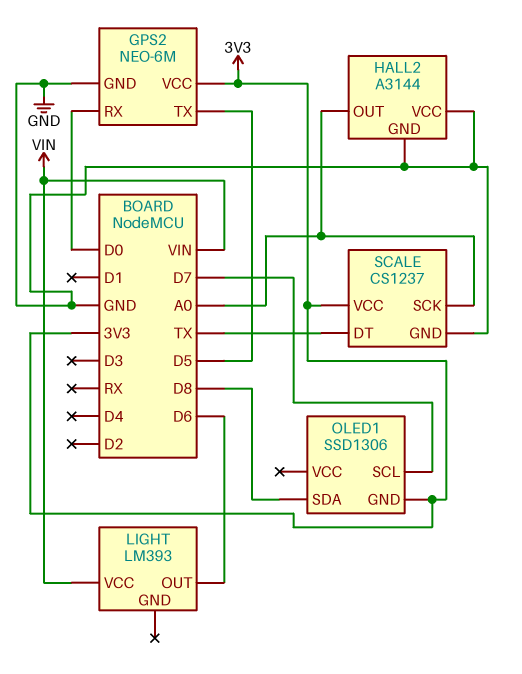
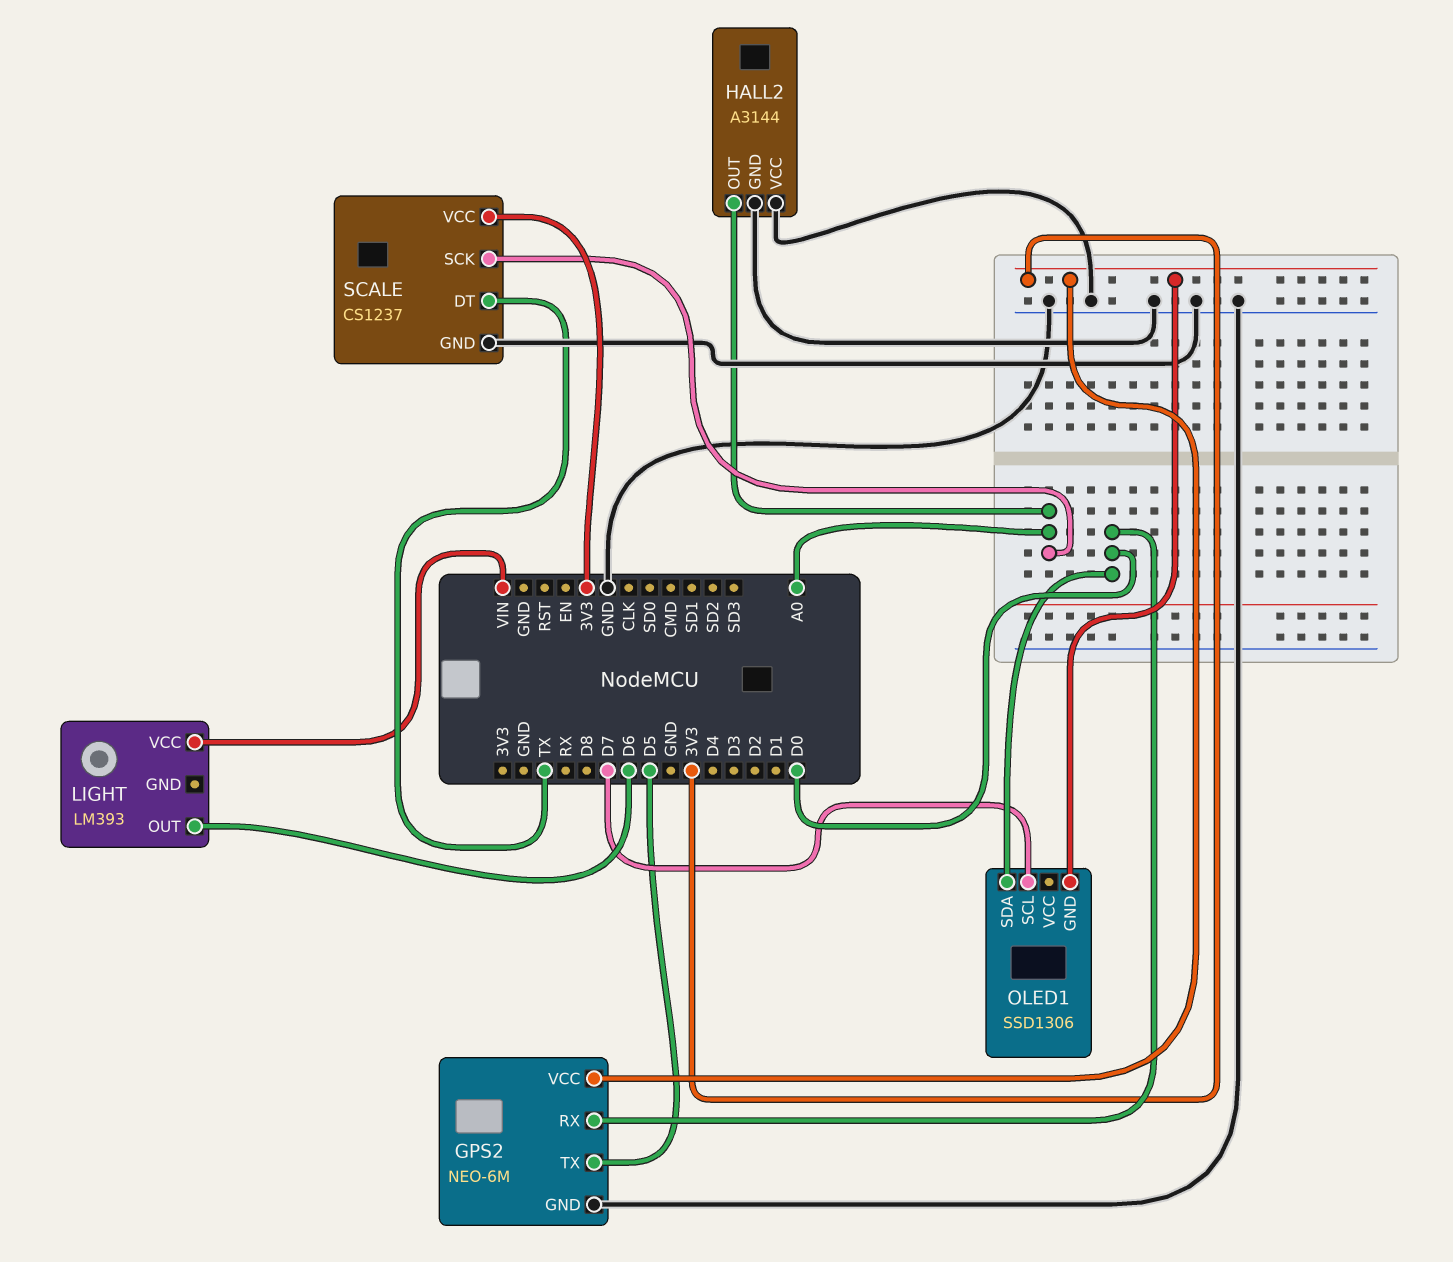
OLED1 pin SDA: D8 -> D0

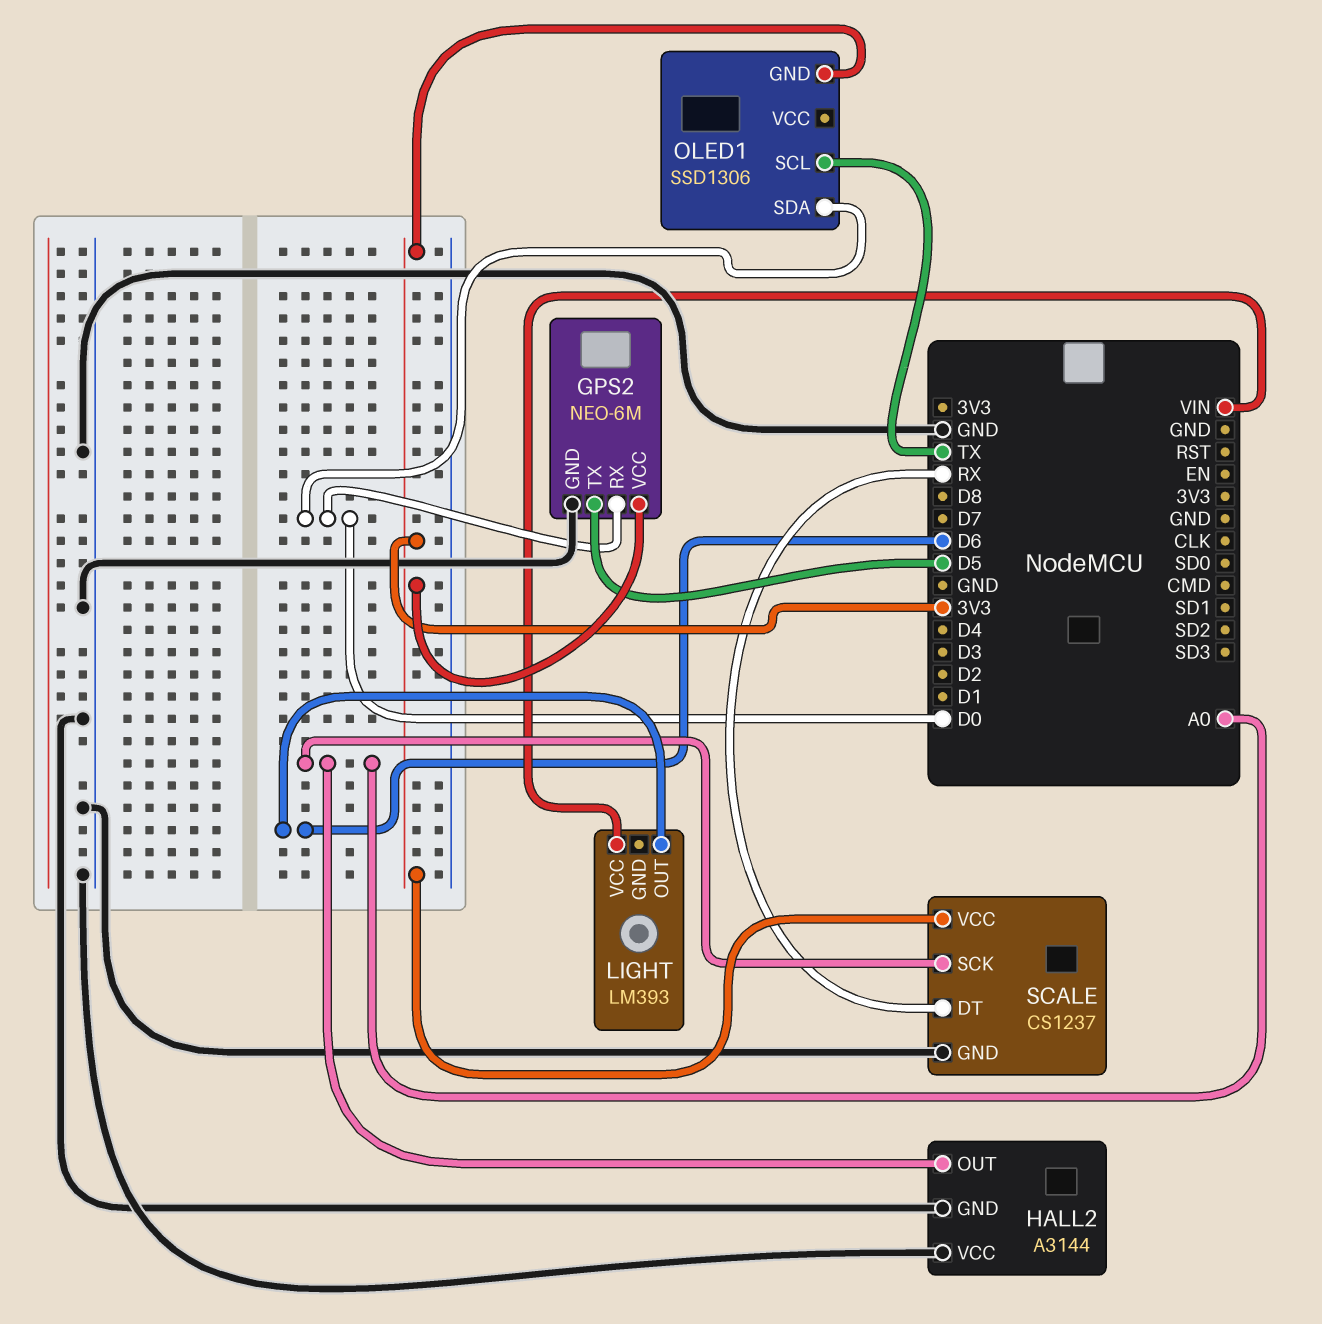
OLED1 pin SCL: D7 -> TX
SCALE pin DT: TX -> RX

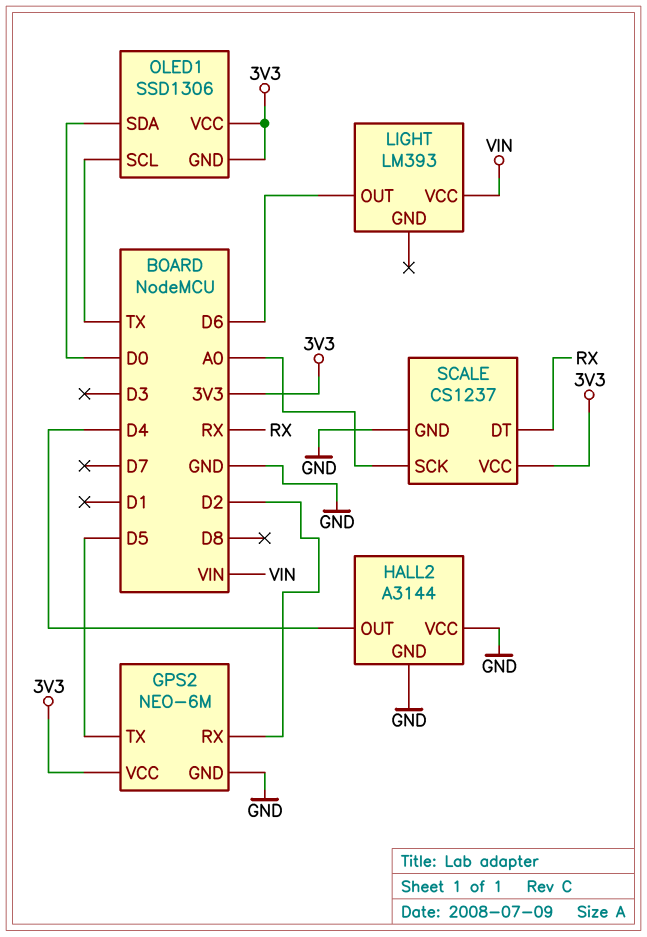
GPS2 pin RX: D0 -> D2
HALL2 pin OUT: A0 -> D4
OLED1 pin VCC: none -> 3V3

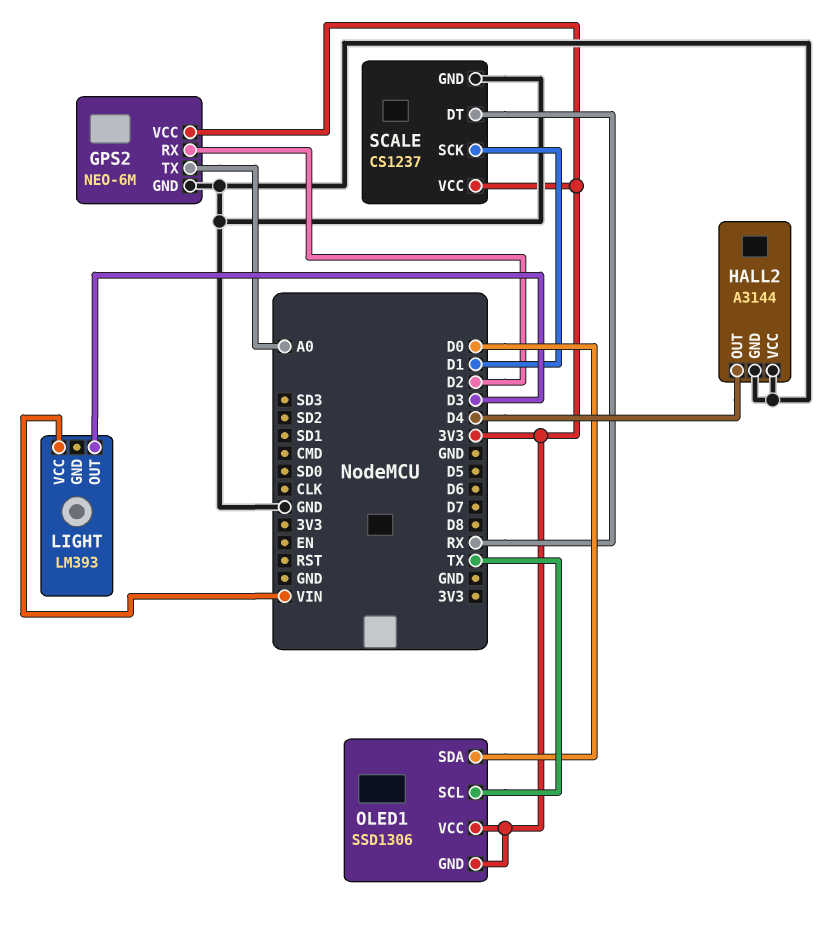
GPS2 pin TX: D5 -> A0
LIGHT pin OUT: D6 -> D3
SCALE pin SCK: A0 -> D1

